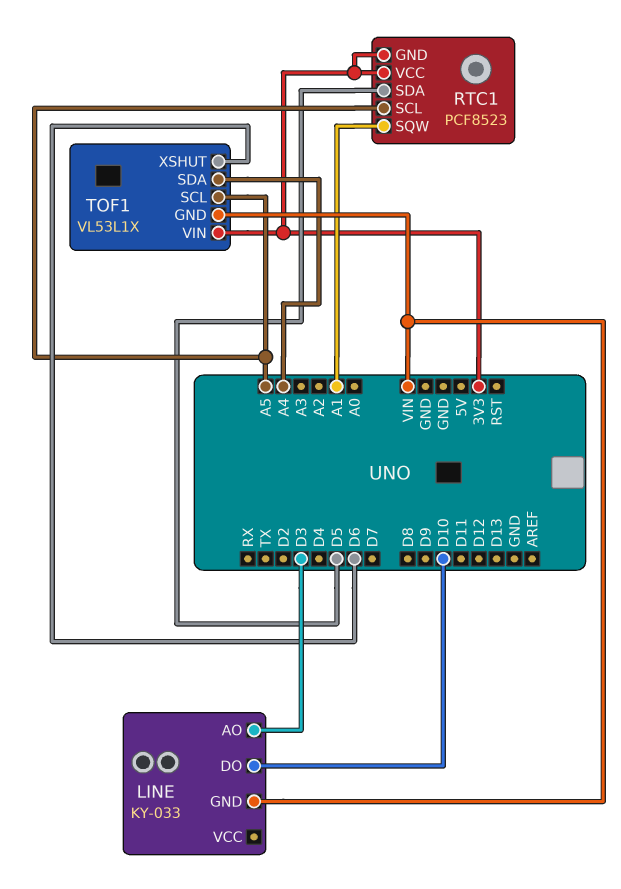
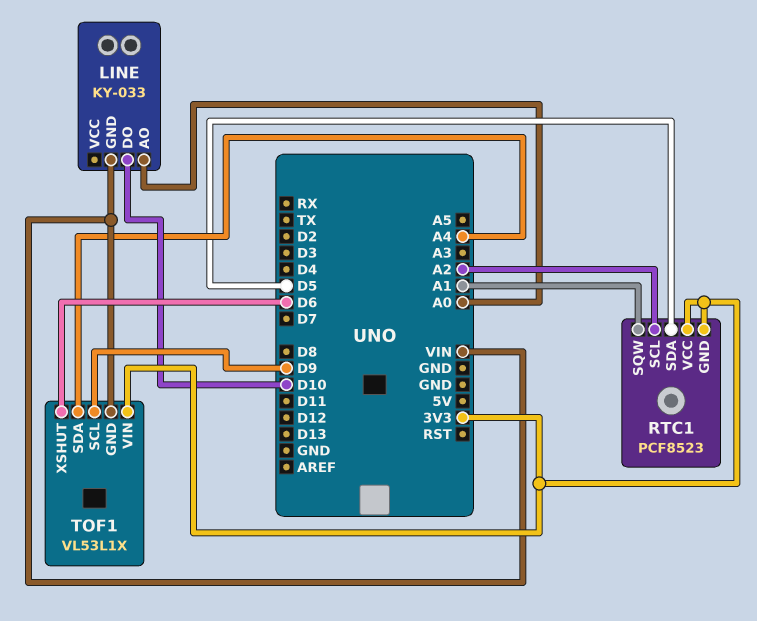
LINE pin AO: D3 -> A0
RTC1 pin SCL: A5 -> A2
TOF1 pin SCL: A5 -> D9

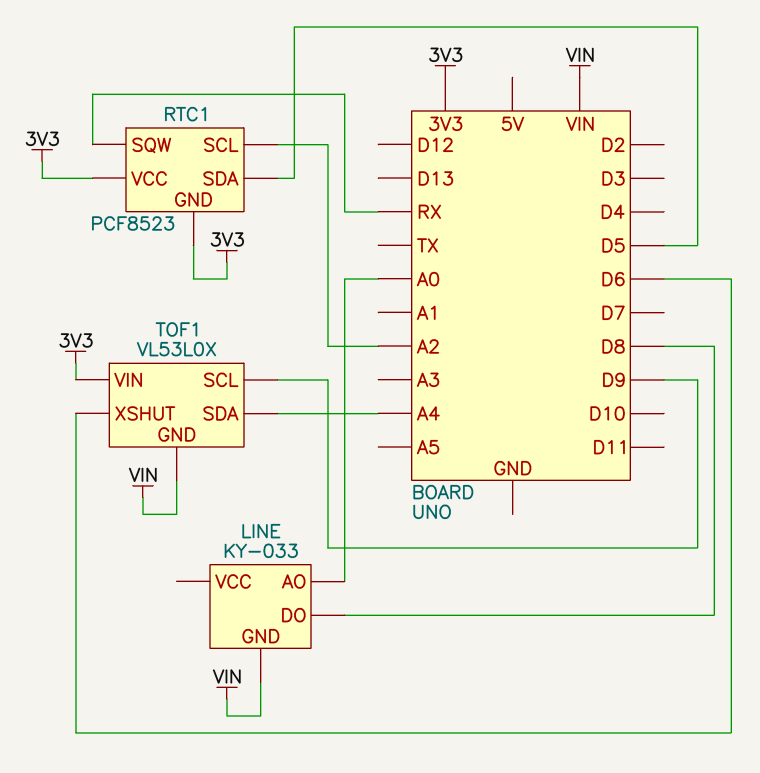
LINE pin DO: D10 -> D8
RTC1 pin SQW: A1 -> RX
TOF1: VL53L1X -> VL53L0X

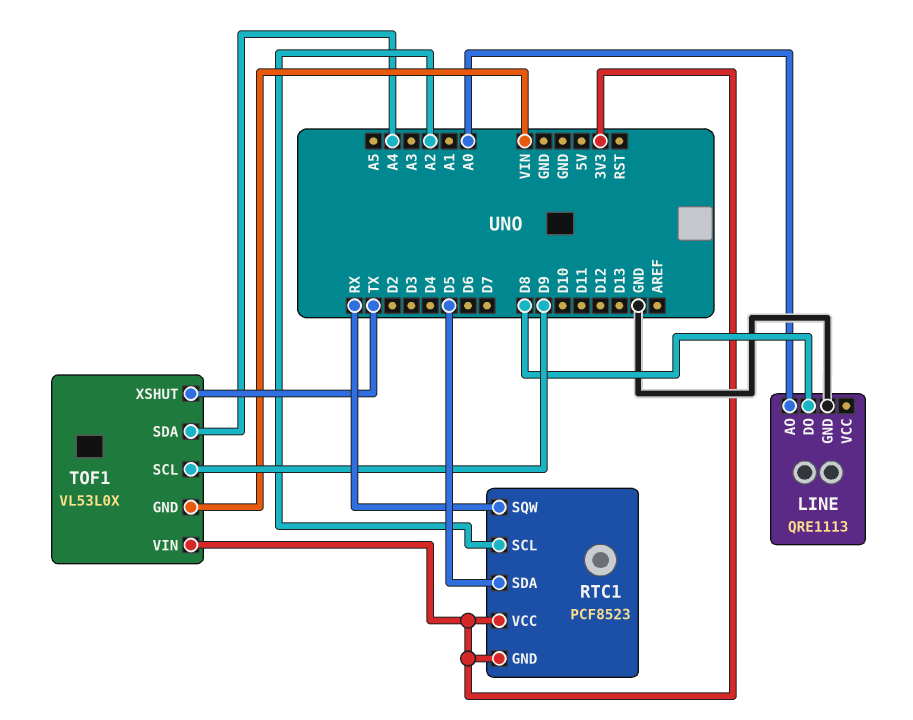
LINE: KY-033 -> QRE1113
LINE pin GND: VIN -> GND
TOF1 pin XSHUT: D6 -> TX

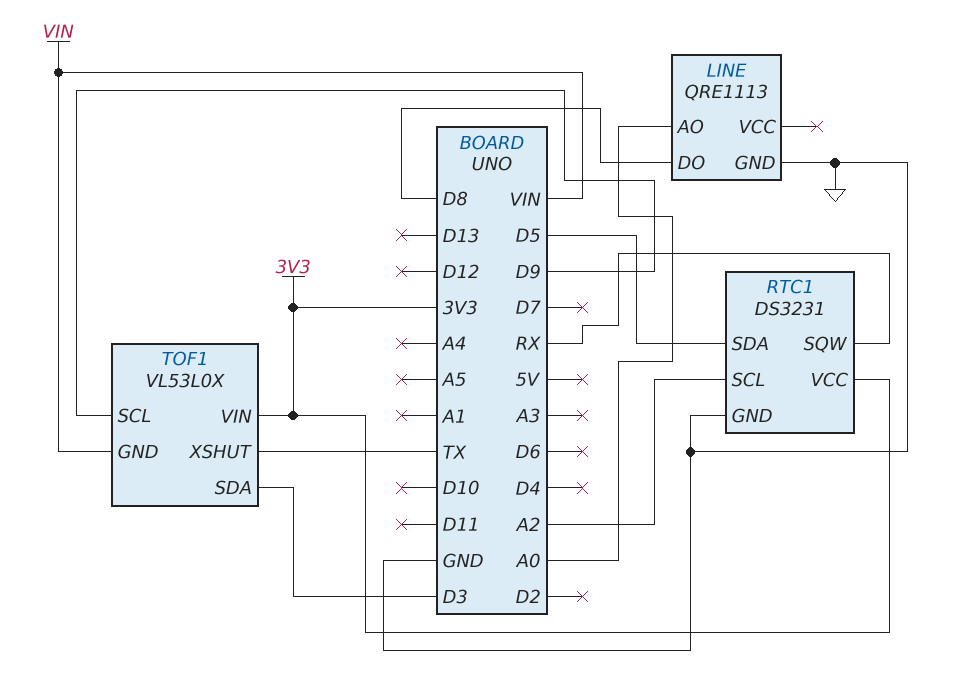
RTC1: PCF8523 -> DS3231
RTC1 pin GND: 3V3 -> GND
TOF1 pin SDA: A4 -> D3

